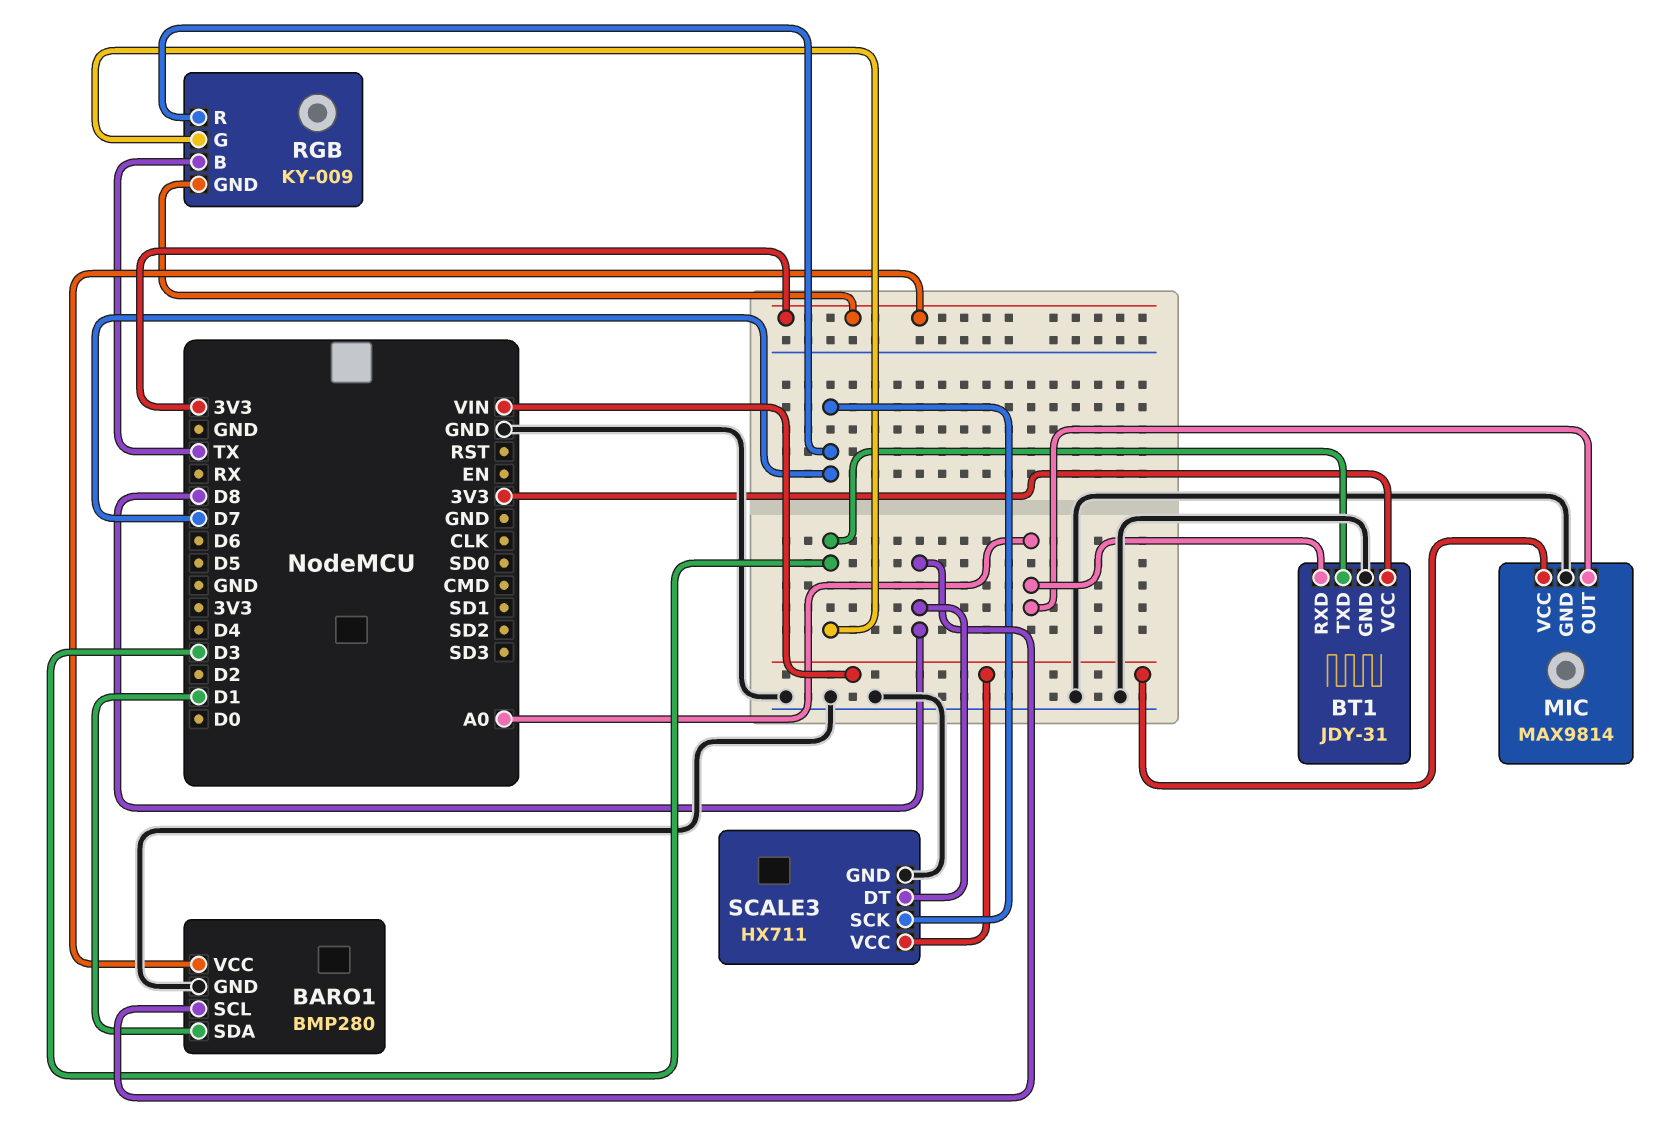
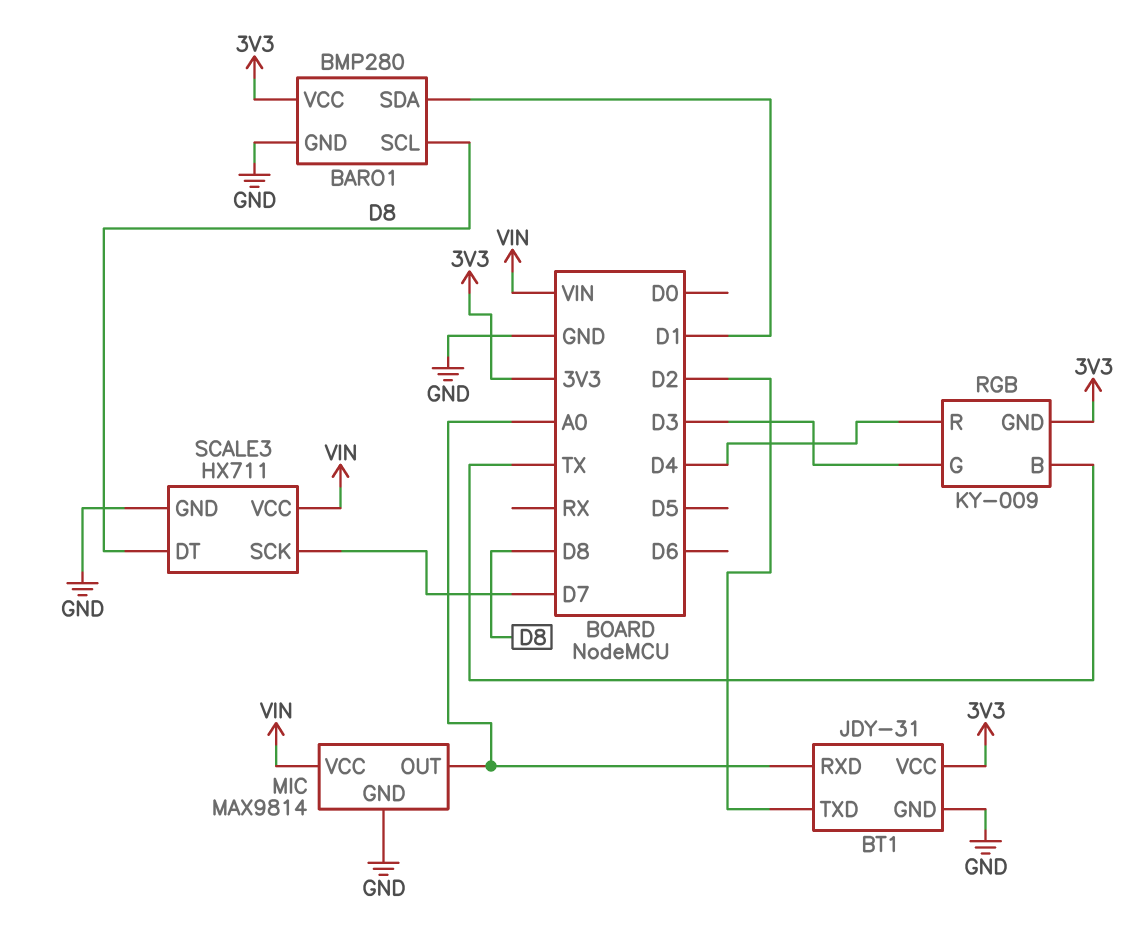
BT1 pin TXD: D3 -> D2
RGB pin R: D7 -> D4

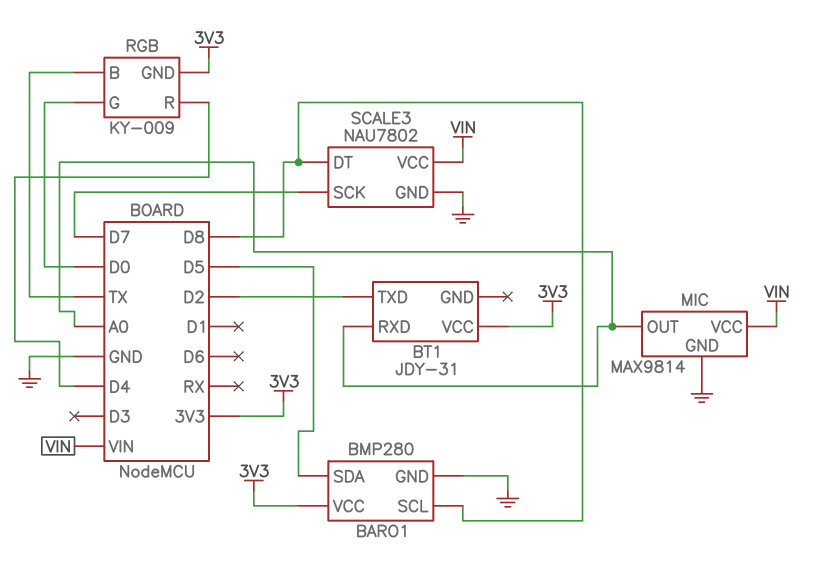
BARO1 pin SDA: D1 -> D5
BT1 pin GND: GND -> none
RGB pin G: D3 -> D0
SCALE3: HX711 -> NAU7802

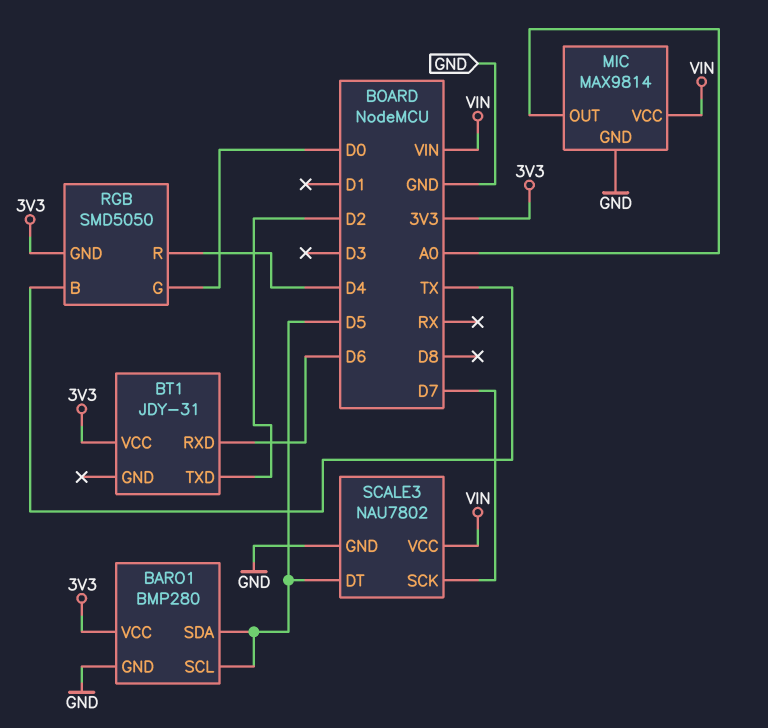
BARO1 pin SCL: D8 -> D5
BT1 pin RXD: A0 -> D6
RGB: KY-009 -> SMD5050
SCALE3 pin DT: D8 -> D5

